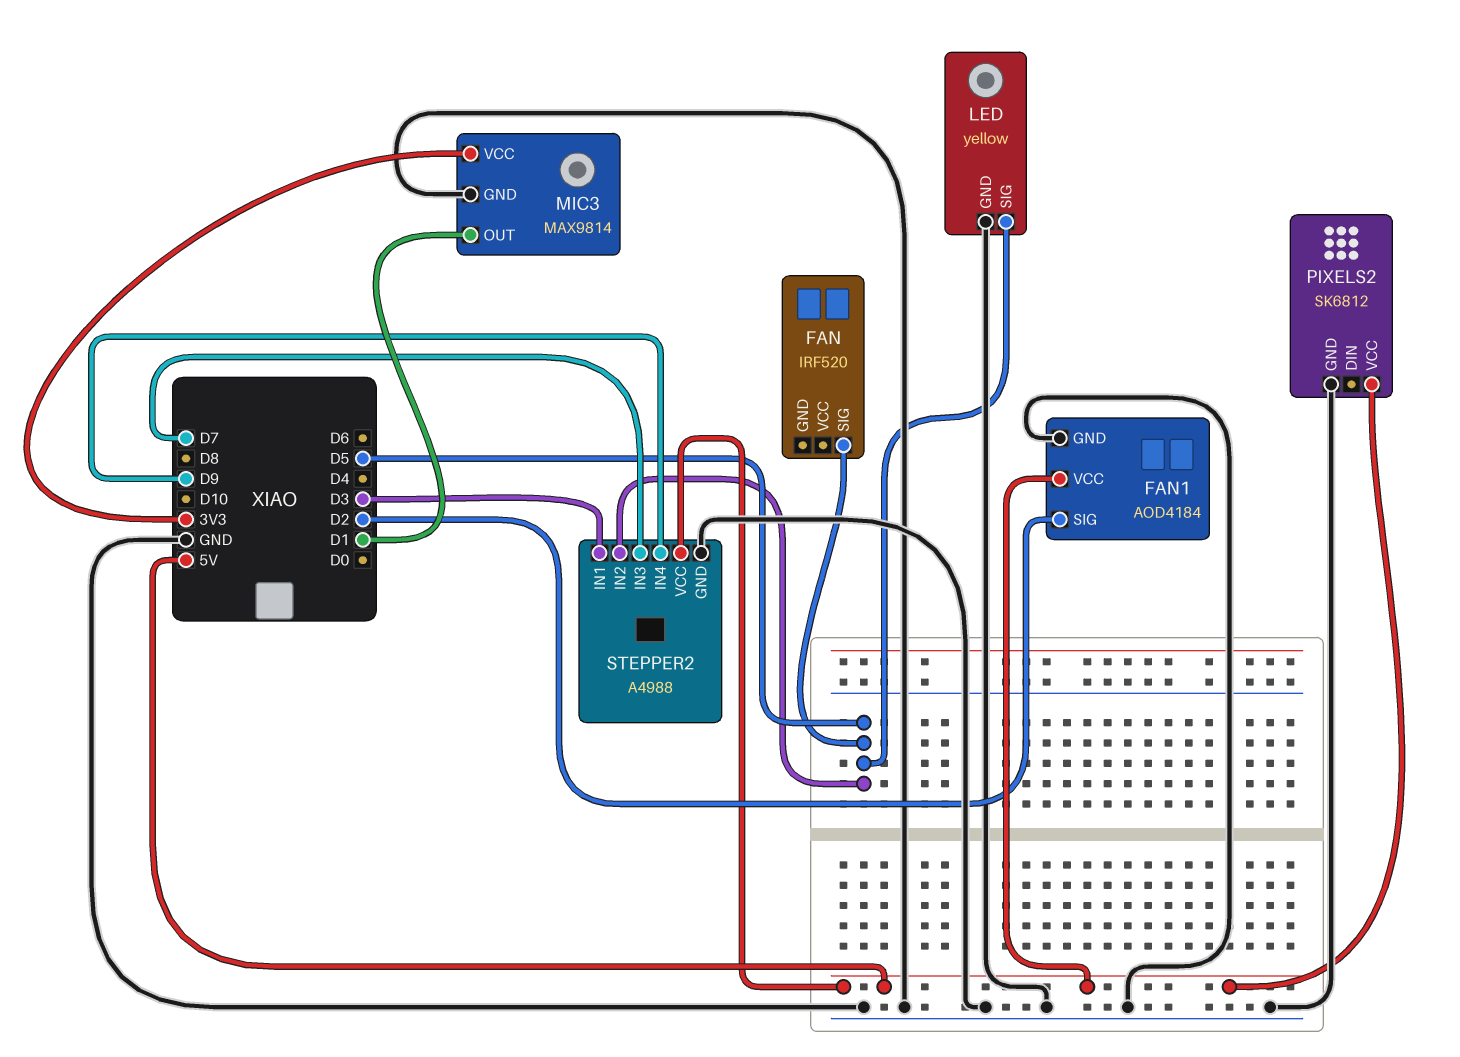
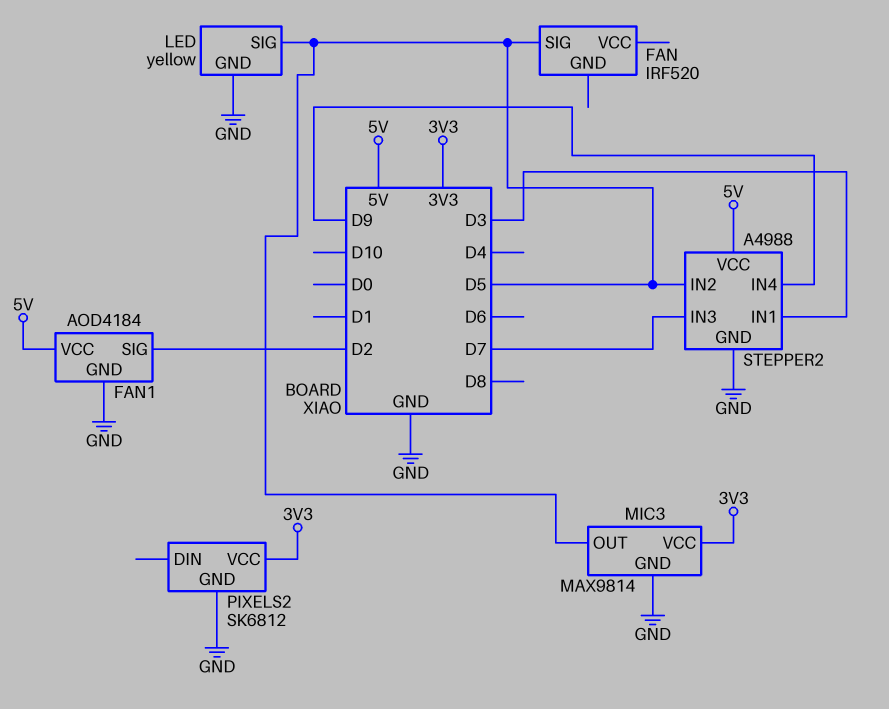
MIC3 pin OUT: D1 -> D5
PIXELS2 pin VCC: 5V -> 3V3

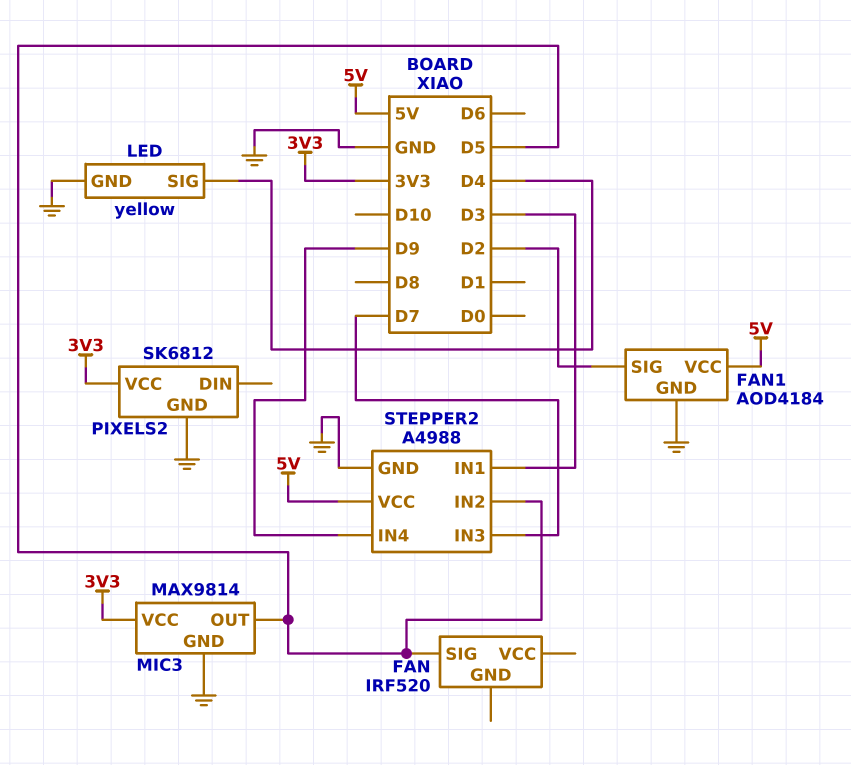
LED pin SIG: D5 -> D4

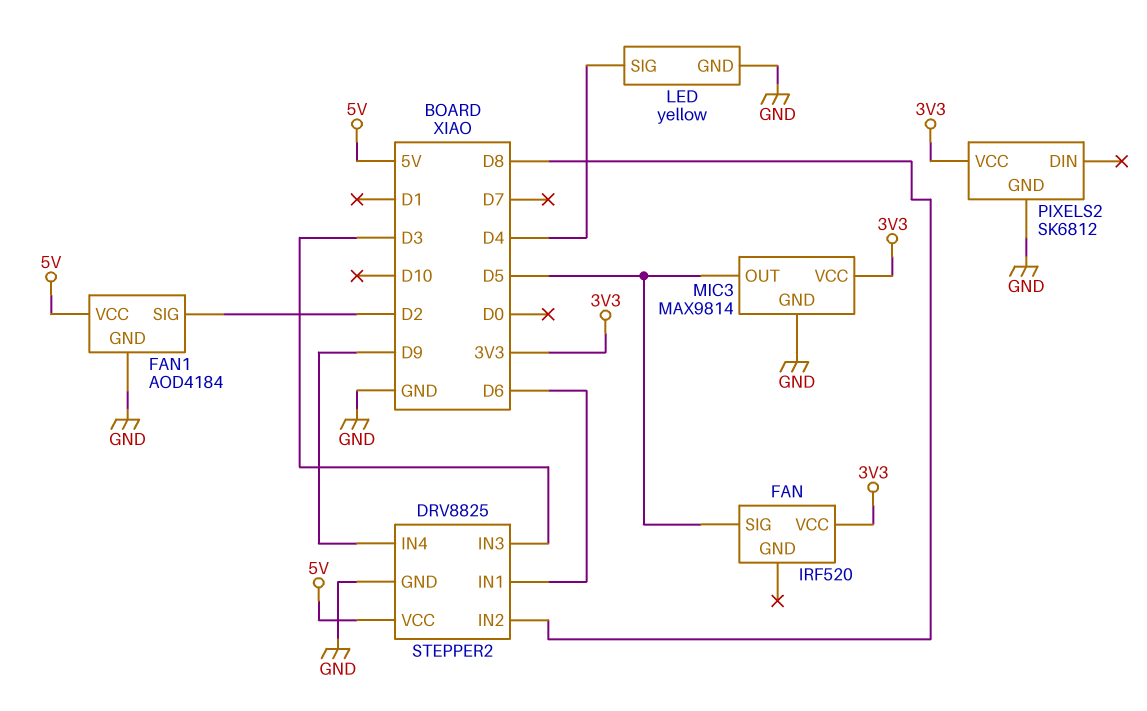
FAN pin VCC: none -> 3V3
STEPPER2: A4988 -> DRV8825
STEPPER2 pin IN1: D3 -> D6
STEPPER2 pin IN2: D5 -> D8
STEPPER2 pin IN3: D7 -> D3

